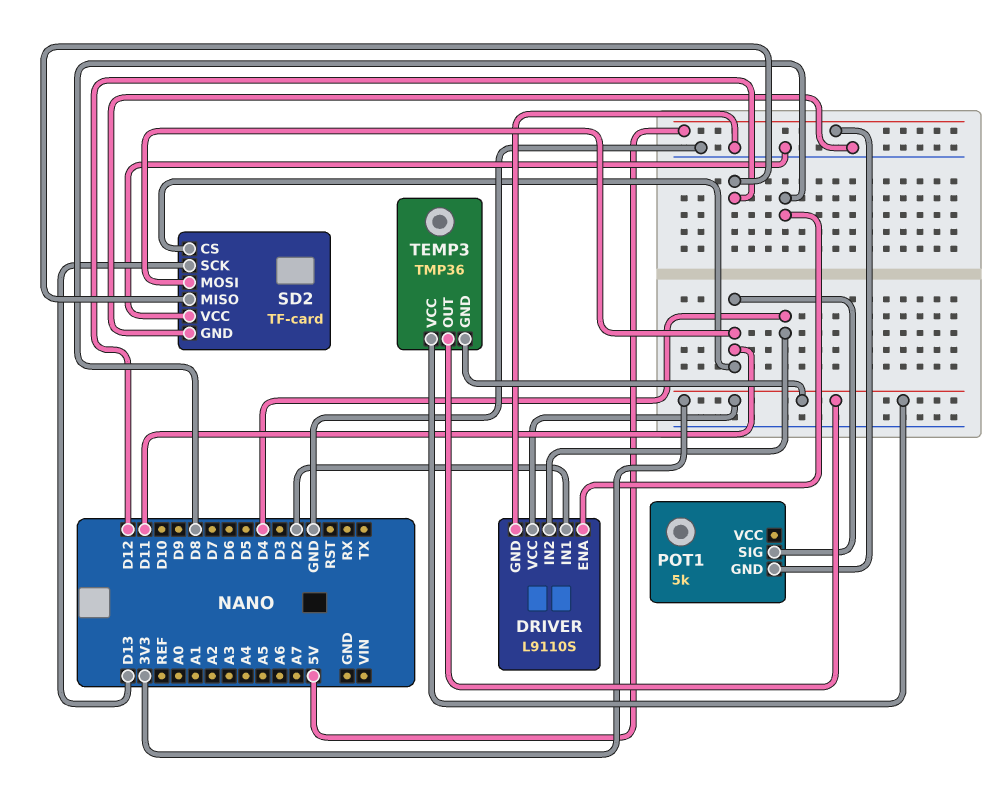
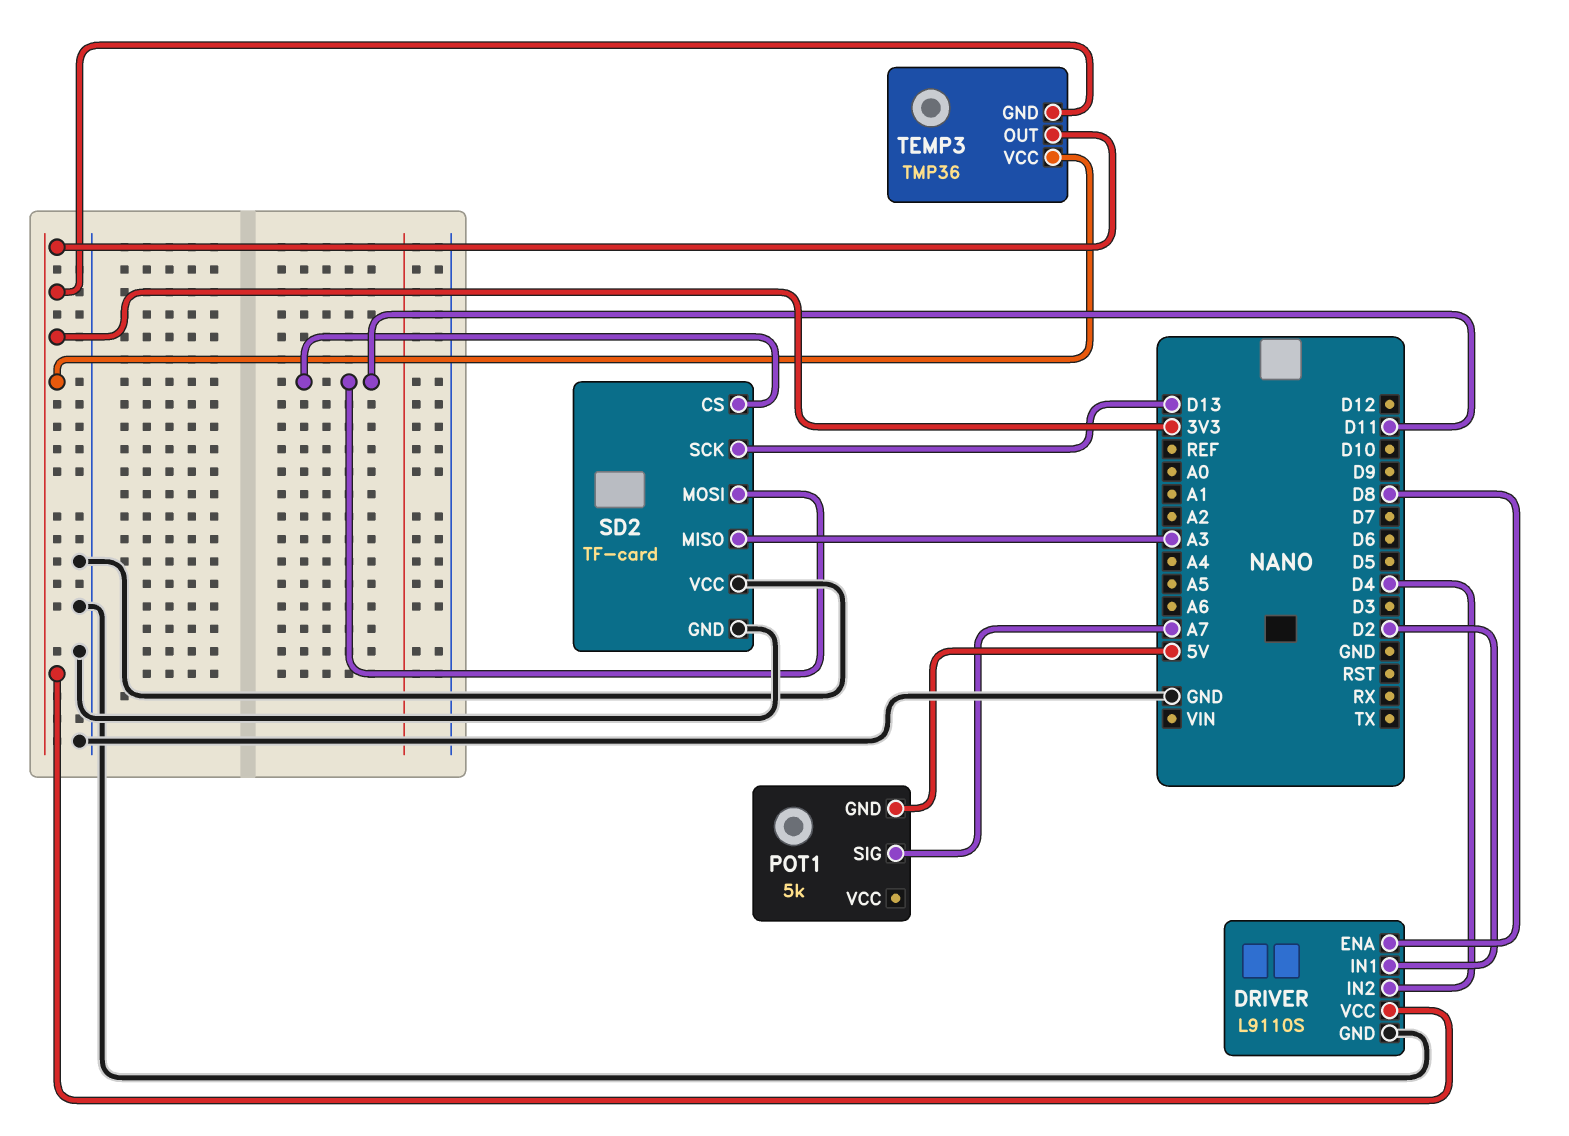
POT1 pin SIG: D11 -> A7
SD2 pin MISO: D12 -> A3

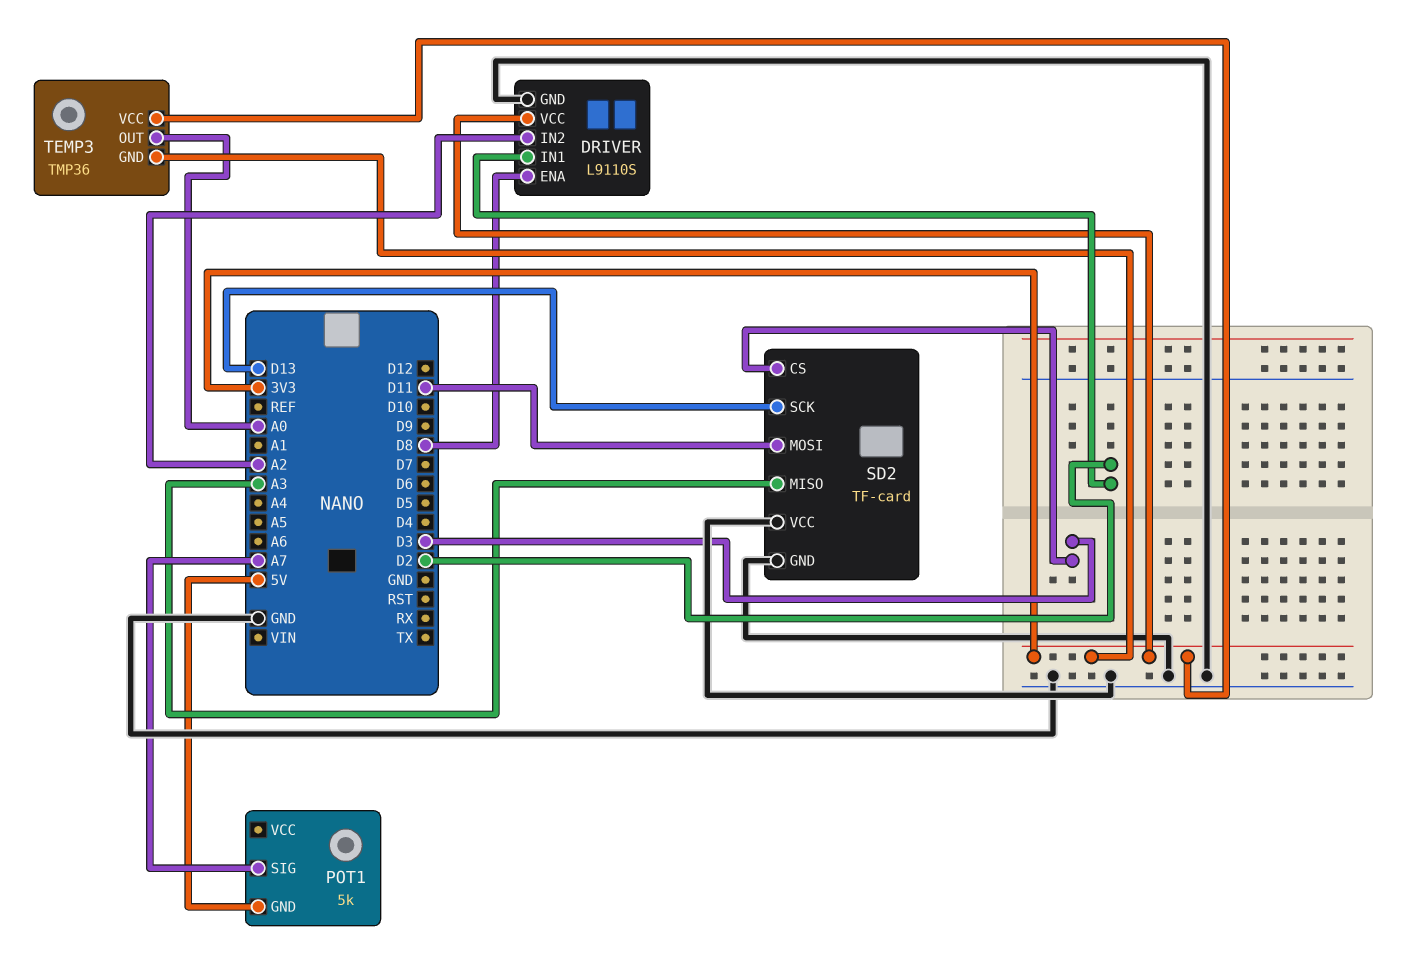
DRIVER pin IN2: D4 -> A2
SD2 pin CS: D11 -> D3
TEMP3 pin OUT: 3V3 -> A0

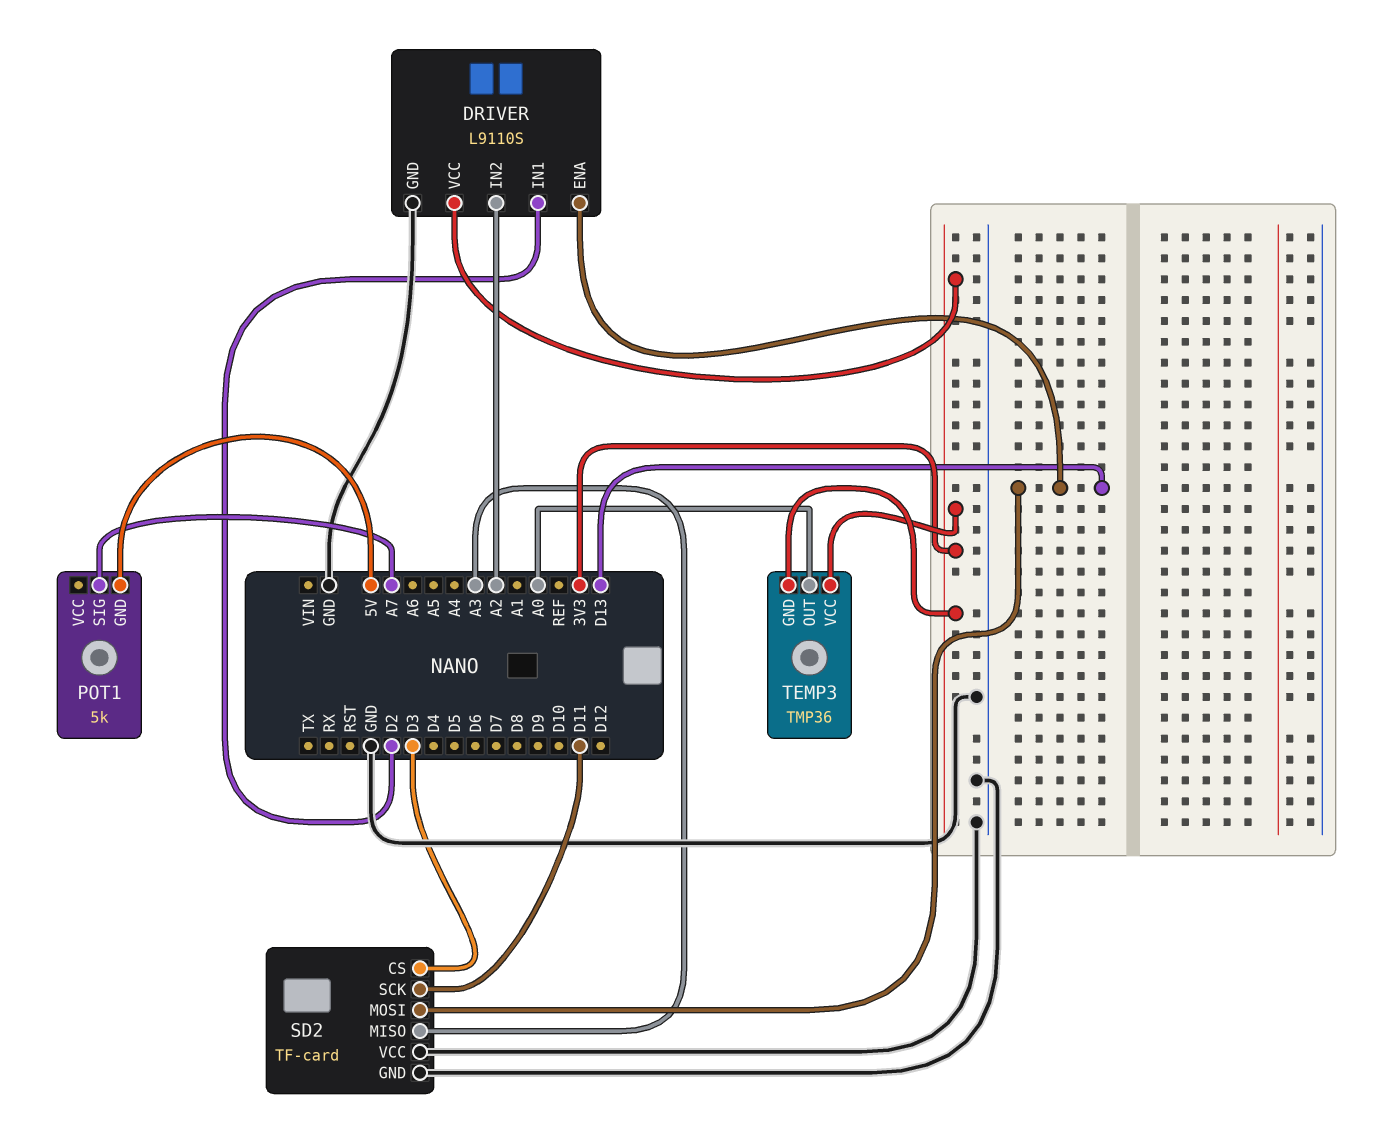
DRIVER pin ENA: D8 -> D13
SD2 pin MOSI: D11 -> D13
SD2 pin SCK: D13 -> D11

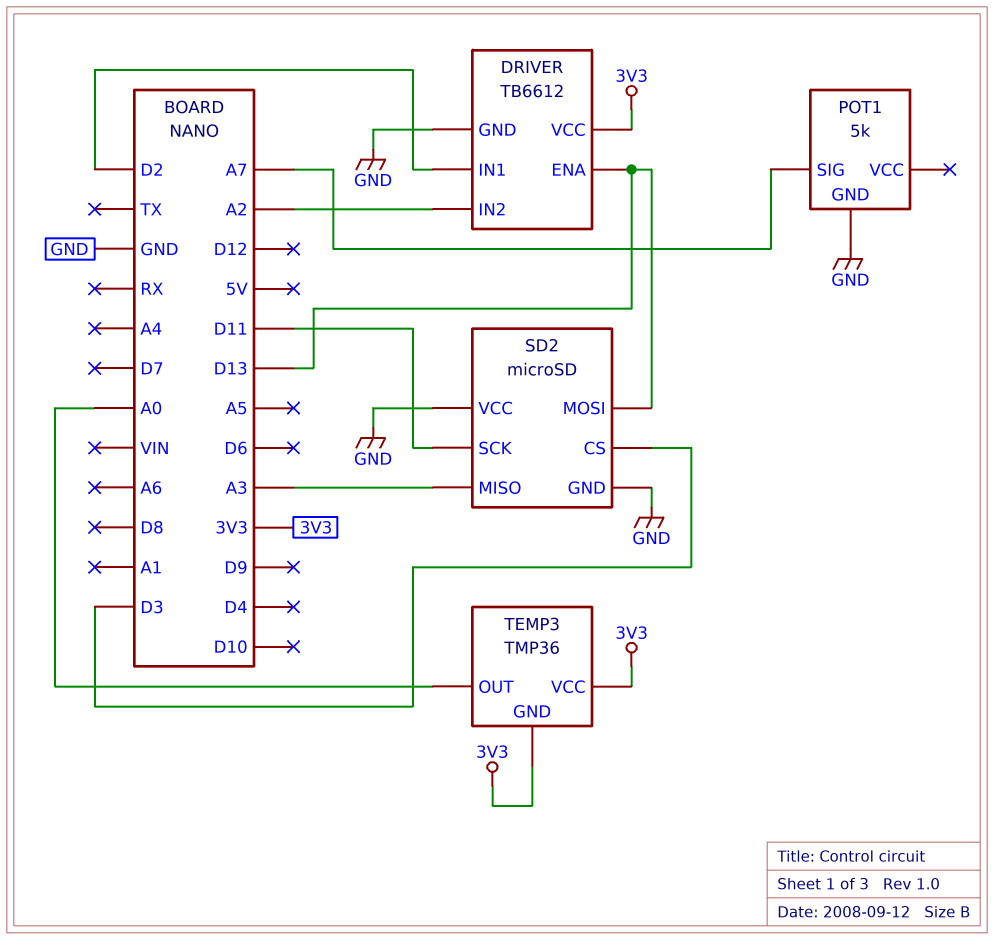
DRIVER: L9110S -> TB6612
POT1 pin GND: 5V -> GND
SD2: TF-card -> microSD

